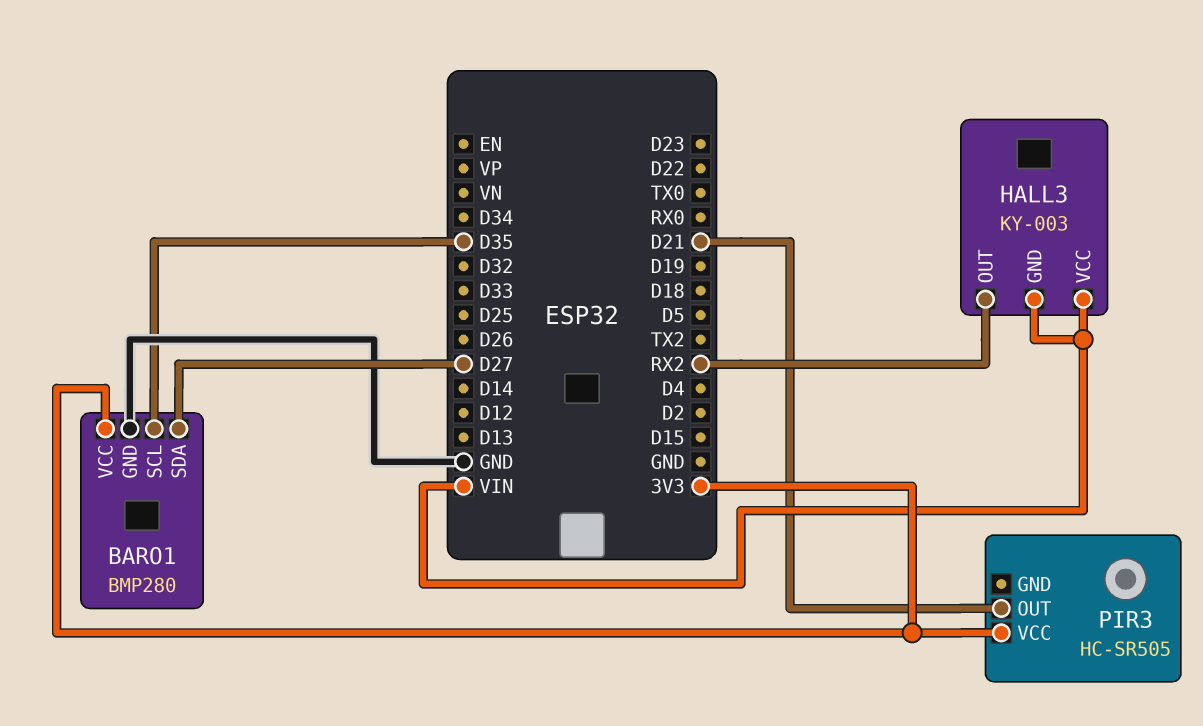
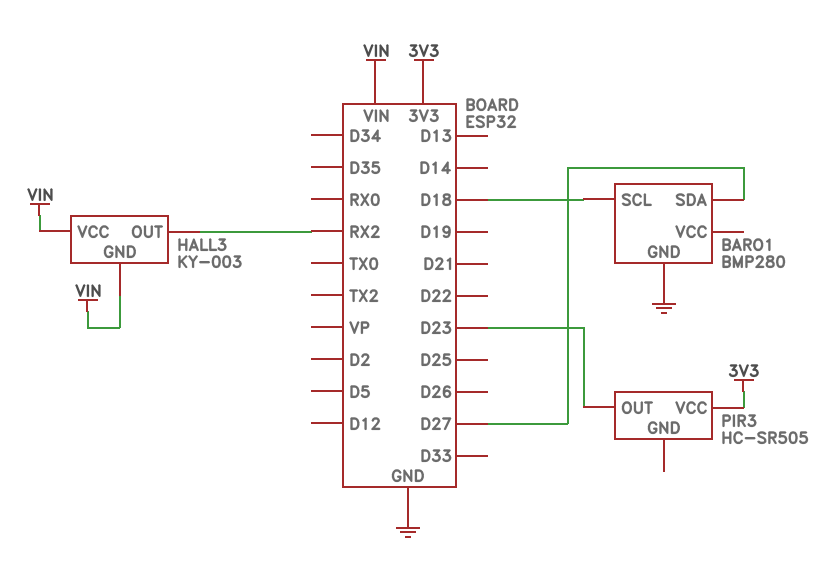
BARO1 pin SCL: D35 -> D18
BARO1 pin VCC: 3V3 -> none
PIR3 pin OUT: D21 -> D23

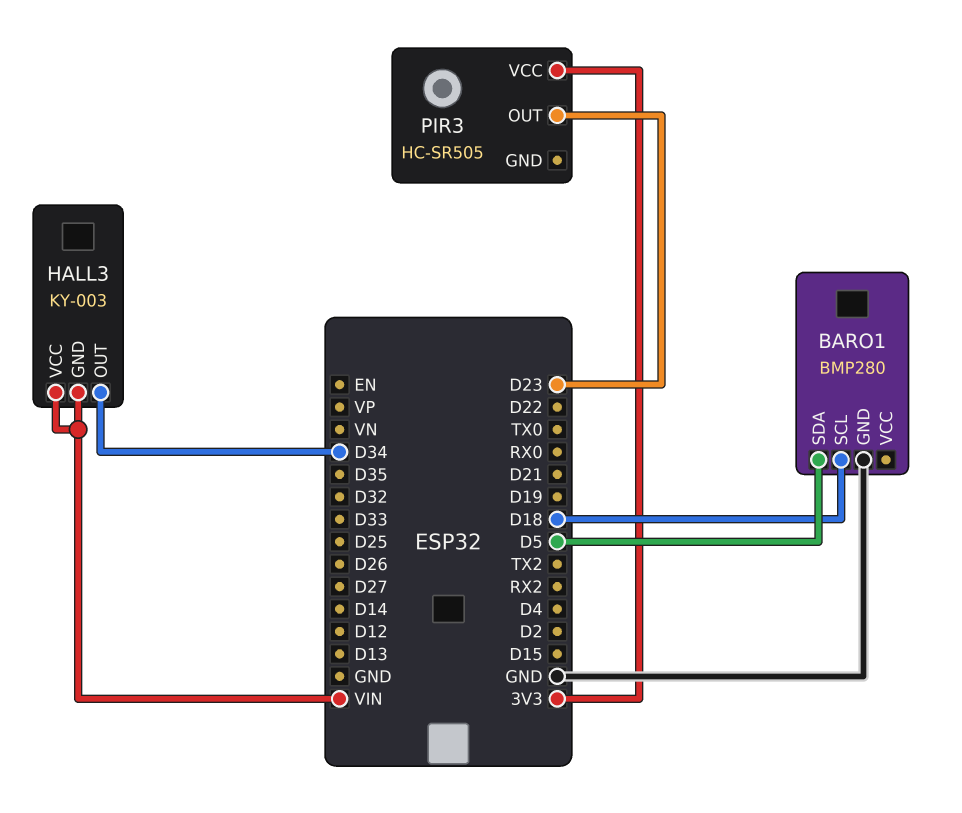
BARO1 pin SDA: D27 -> D5
HALL3 pin OUT: RX2 -> D34

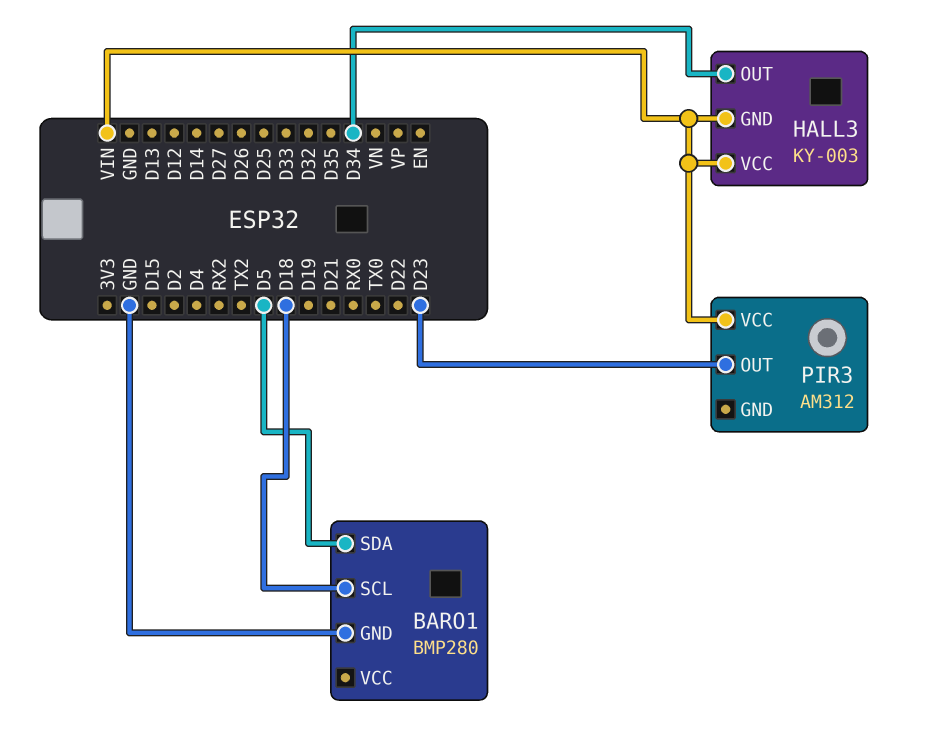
PIR3: HC-SR505 -> AM312
PIR3 pin VCC: 3V3 -> VIN

